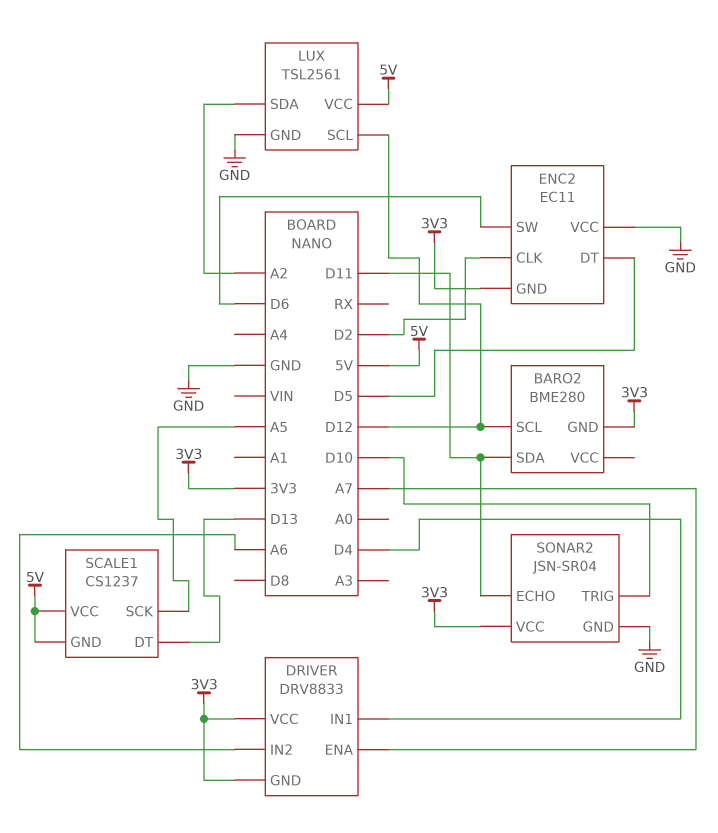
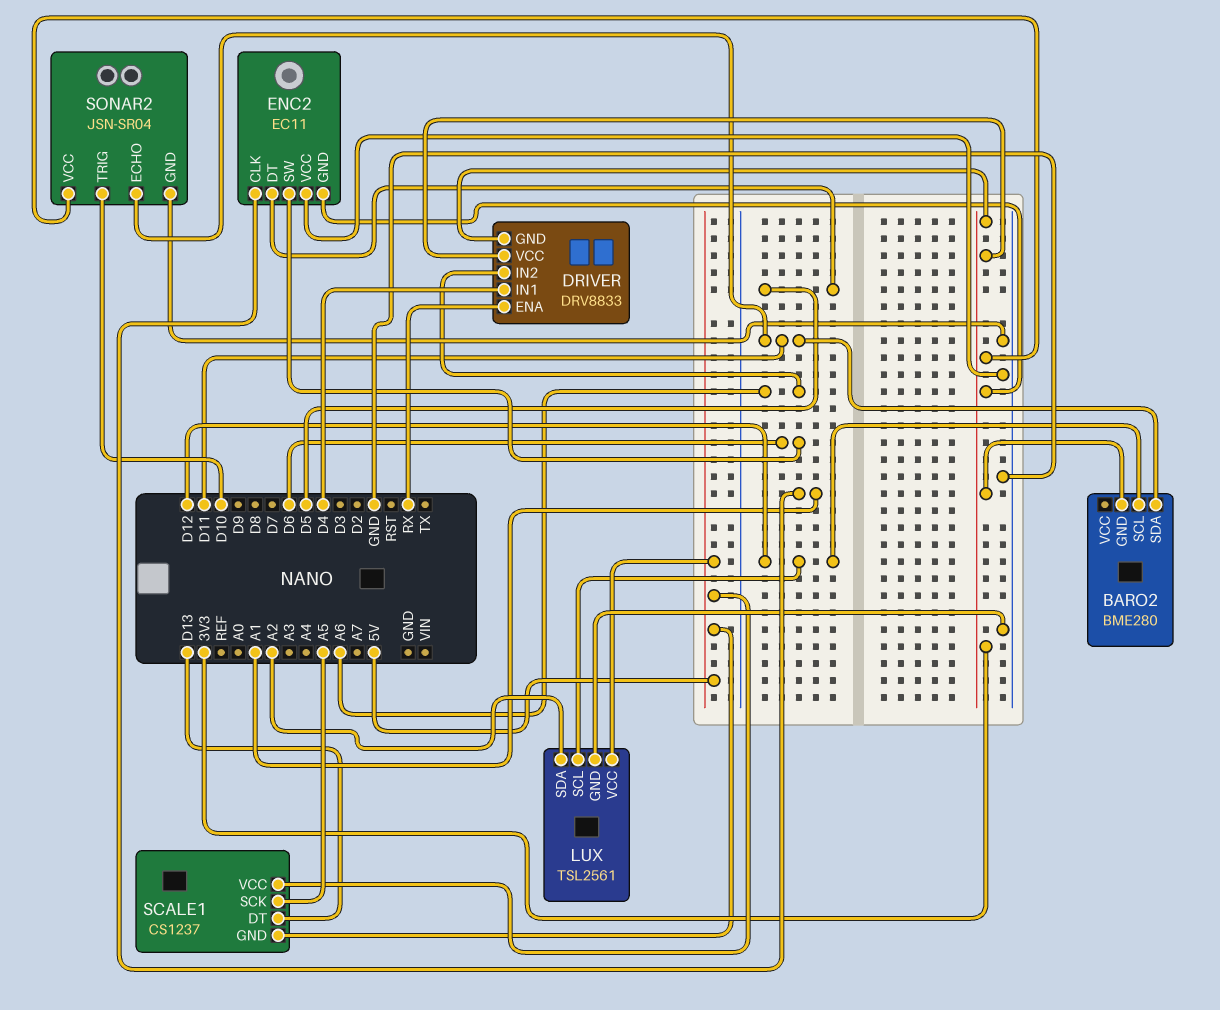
DRIVER pin ENA: A7 -> RX
ENC2 pin CLK: D2 -> A1

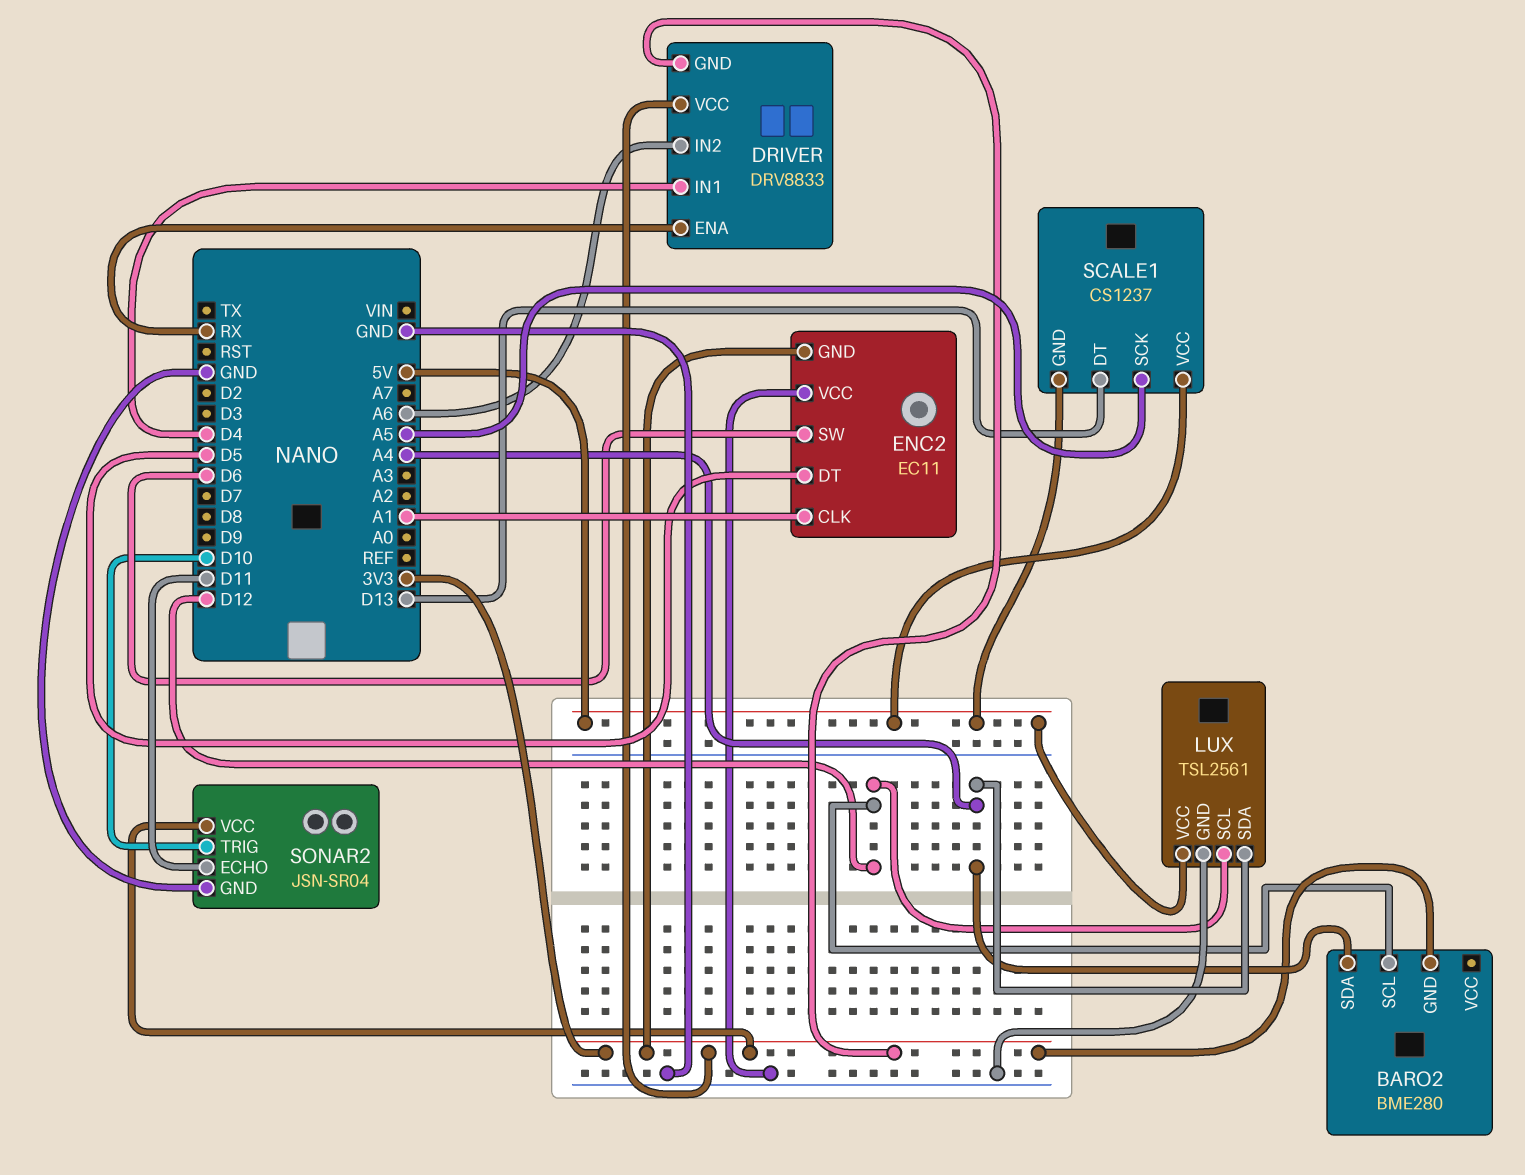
BARO2 pin SDA: D11 -> A4
LUX pin SDA: A2 -> A4

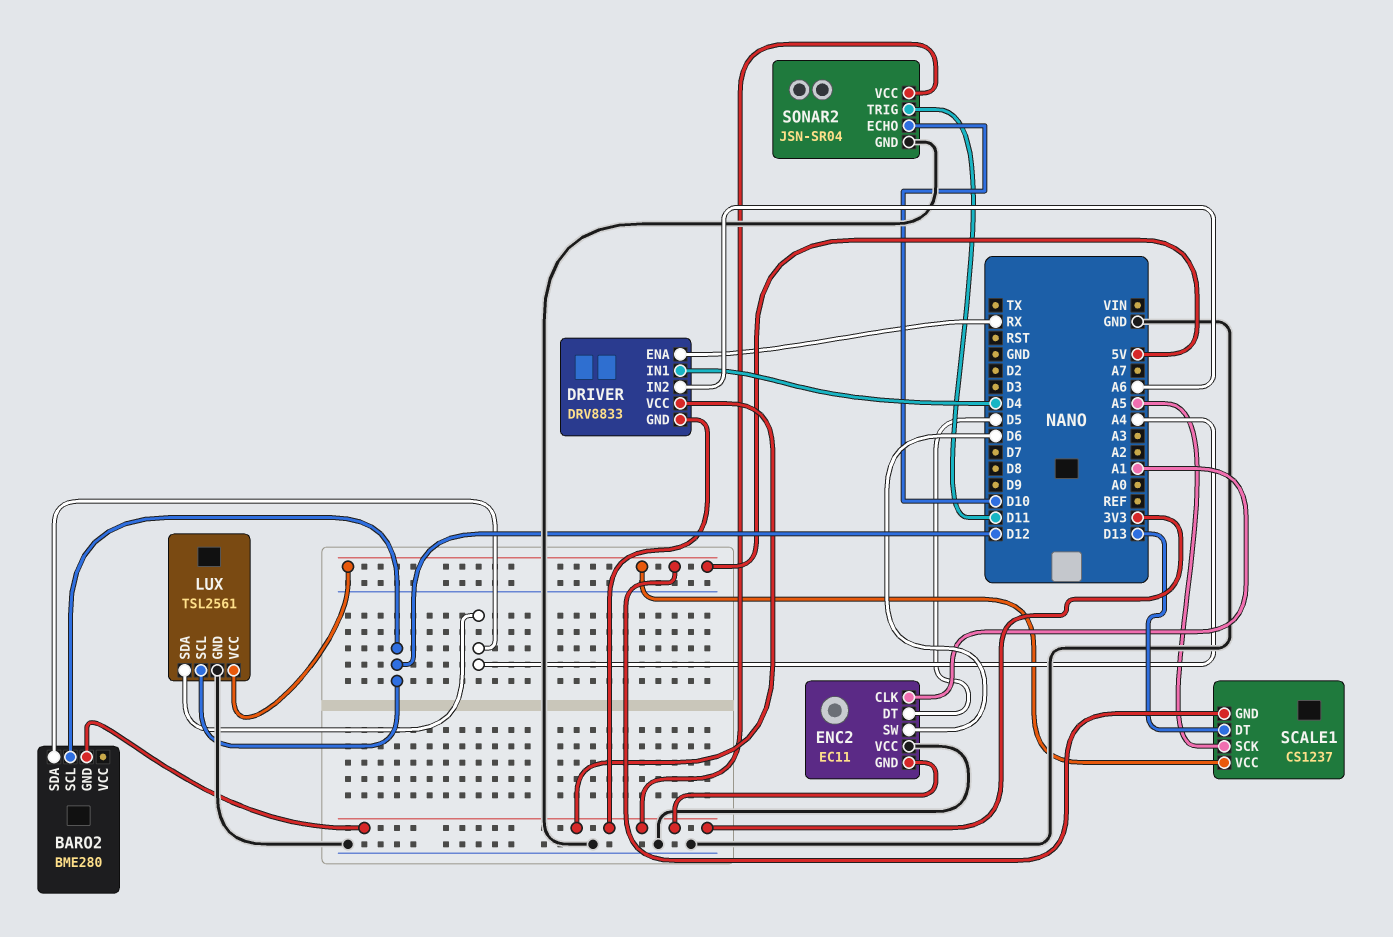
SONAR2 pin ECHO: D11 -> D10
SONAR2 pin TRIG: D10 -> D11

